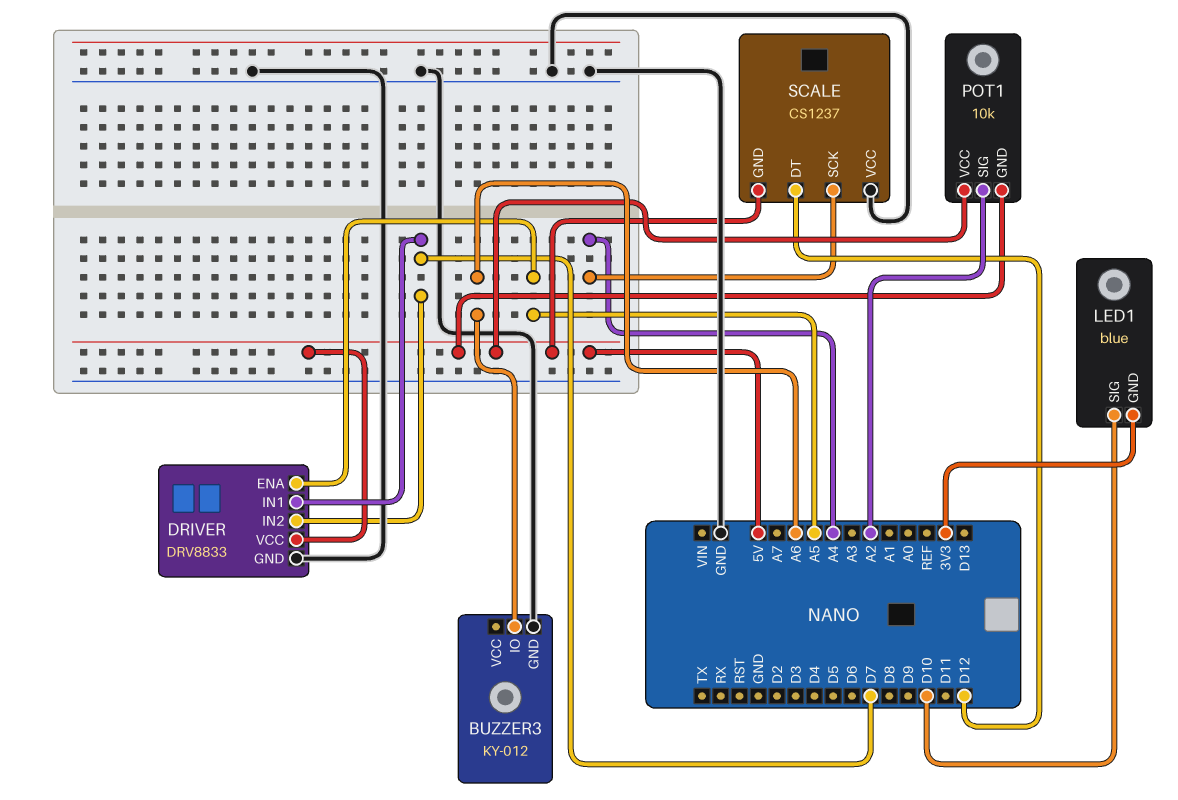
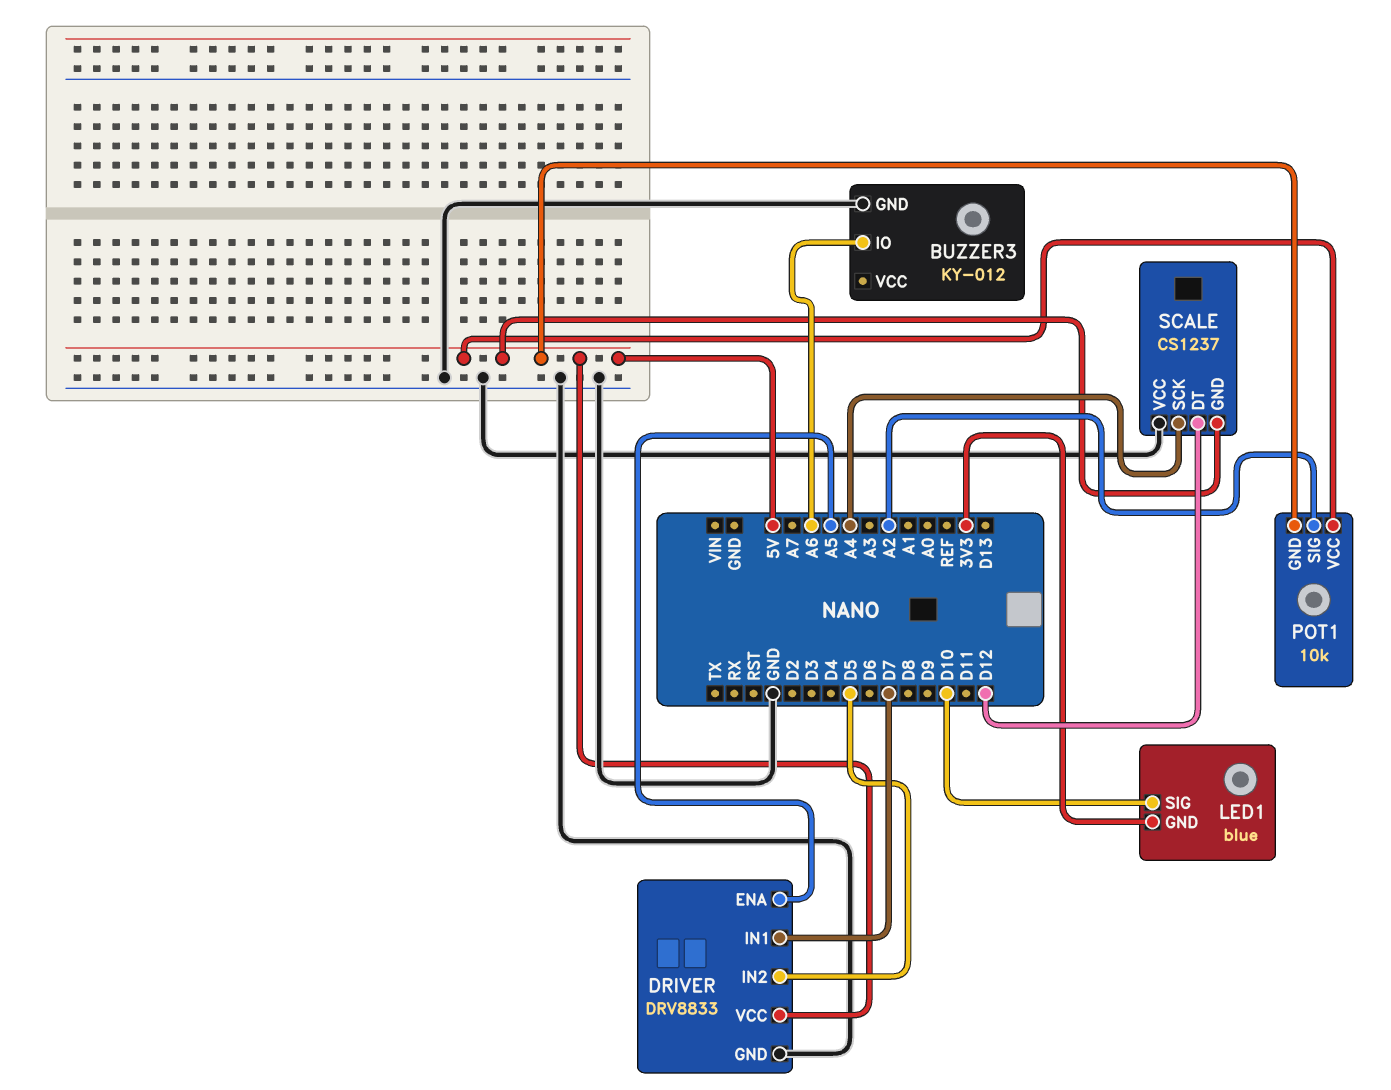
DRIVER pin IN2: D7 -> D5

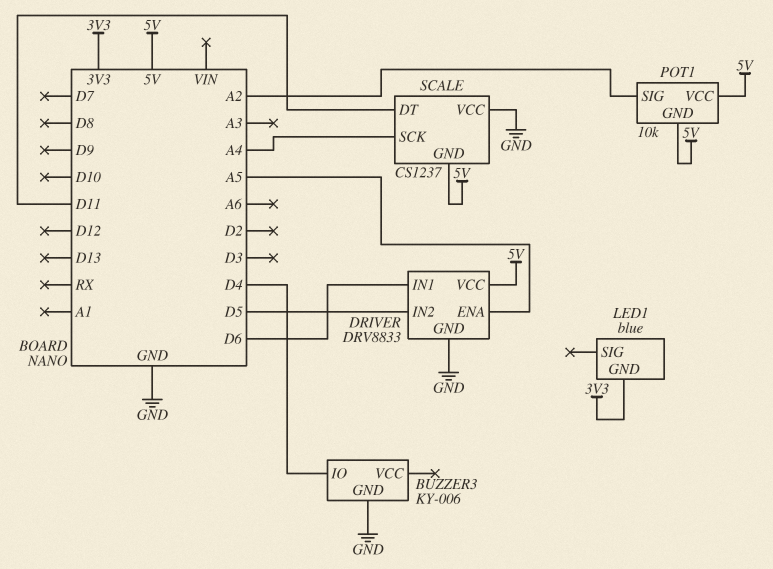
BUZZER3: KY-012 -> KY-006
BUZZER3 pin IO: A6 -> D4
DRIVER pin IN1: D7 -> D6
LED1 pin SIG: D10 -> none
SCALE pin DT: D12 -> D11

